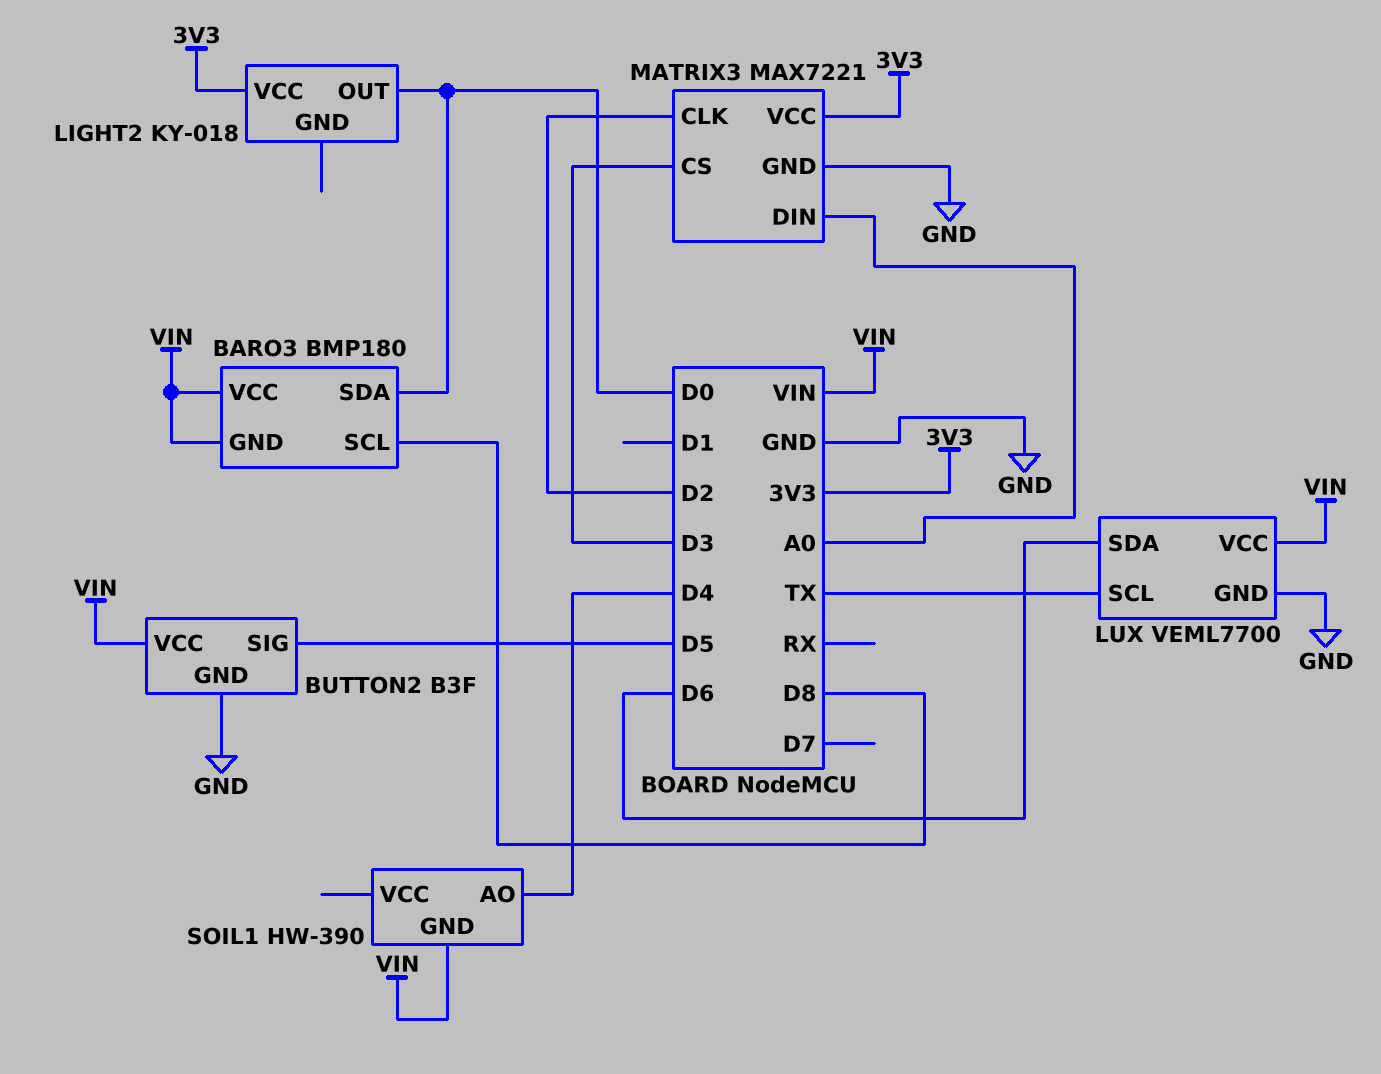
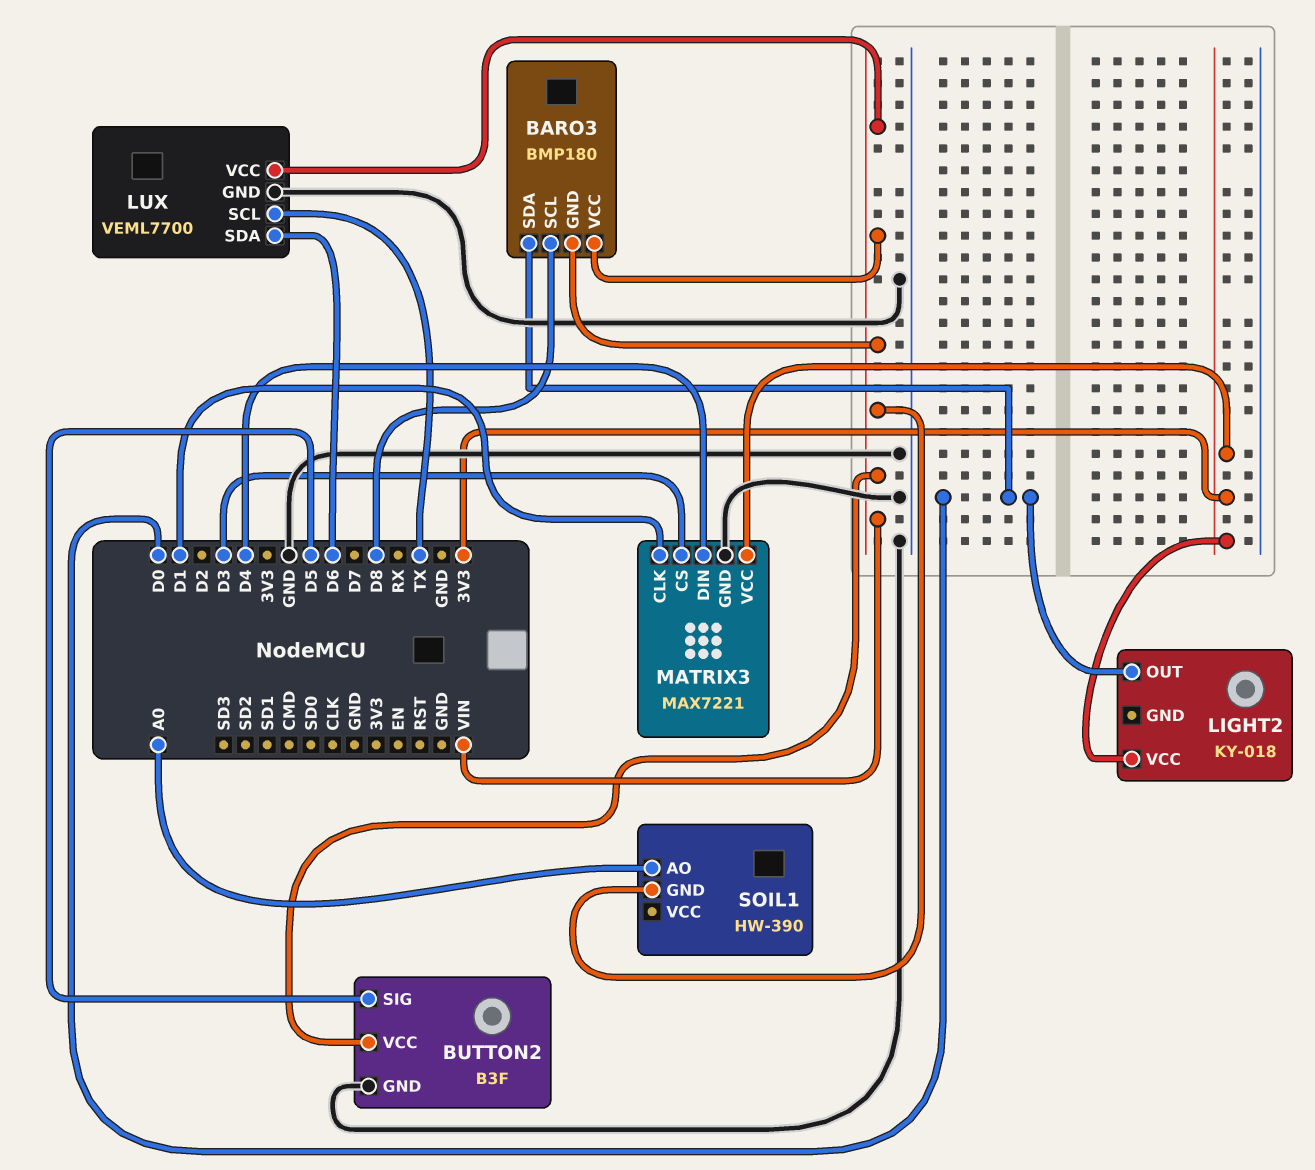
MATRIX3 pin CLK: D2 -> D1
MATRIX3 pin DIN: A0 -> D4
SOIL1 pin AO: D4 -> A0

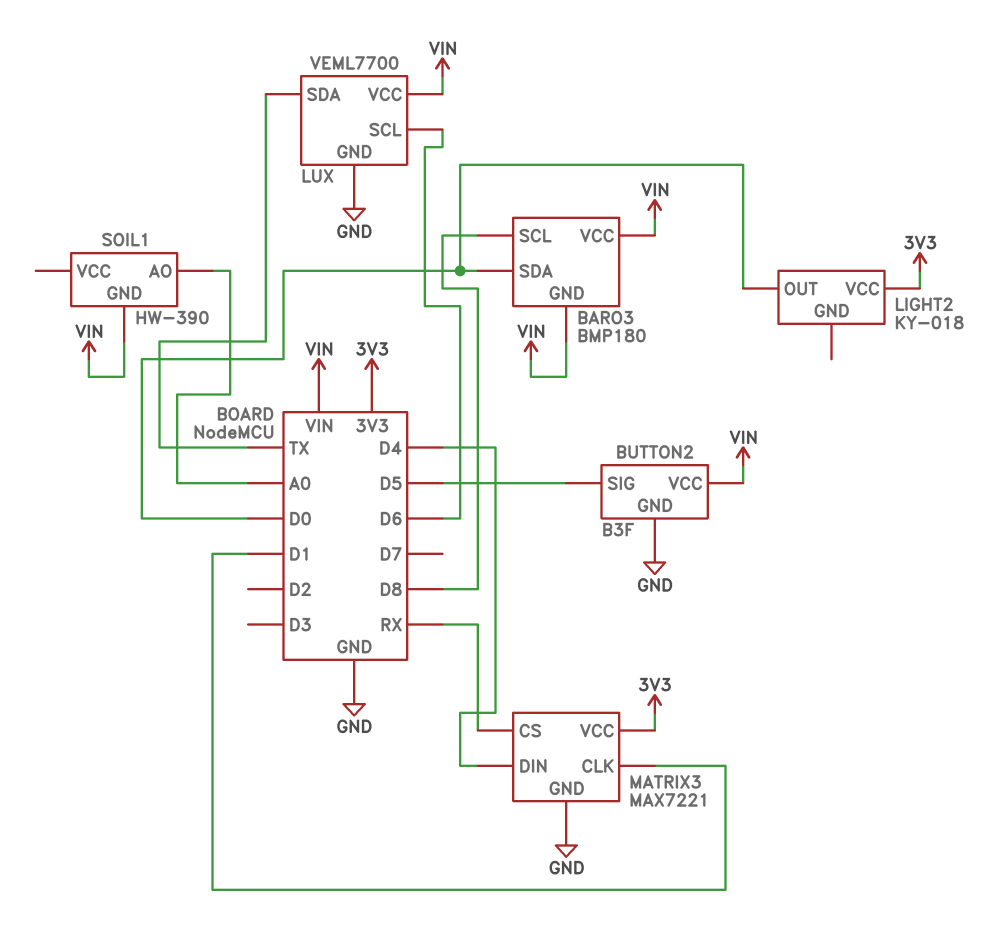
LUX pin SCL: TX -> D6
LUX pin SDA: D6 -> TX
MATRIX3 pin CS: D3 -> RX

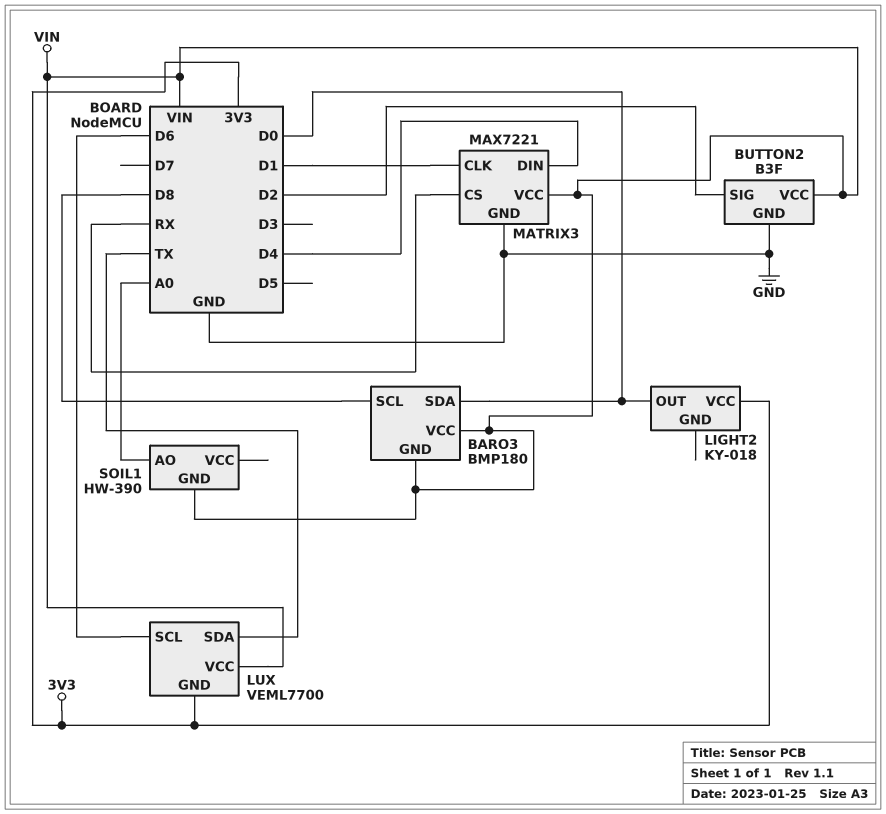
BUTTON2 pin SIG: D5 -> D2
LUX pin GND: GND -> 3V3
MATRIX3 pin VCC: 3V3 -> VIN

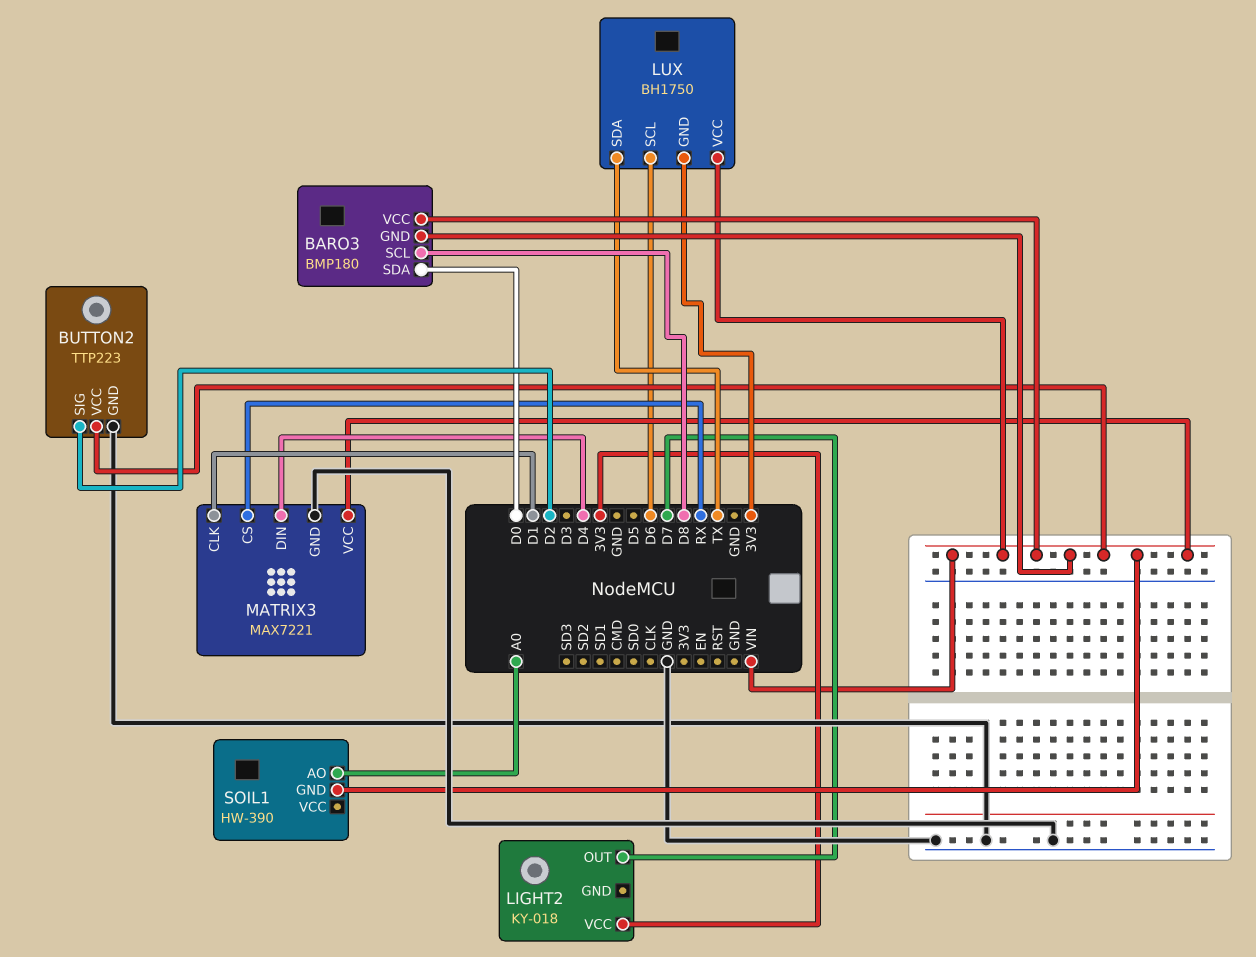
BUTTON2: B3F -> TTP223
LIGHT2 pin OUT: D0 -> D7
LUX: VEML7700 -> BH1750

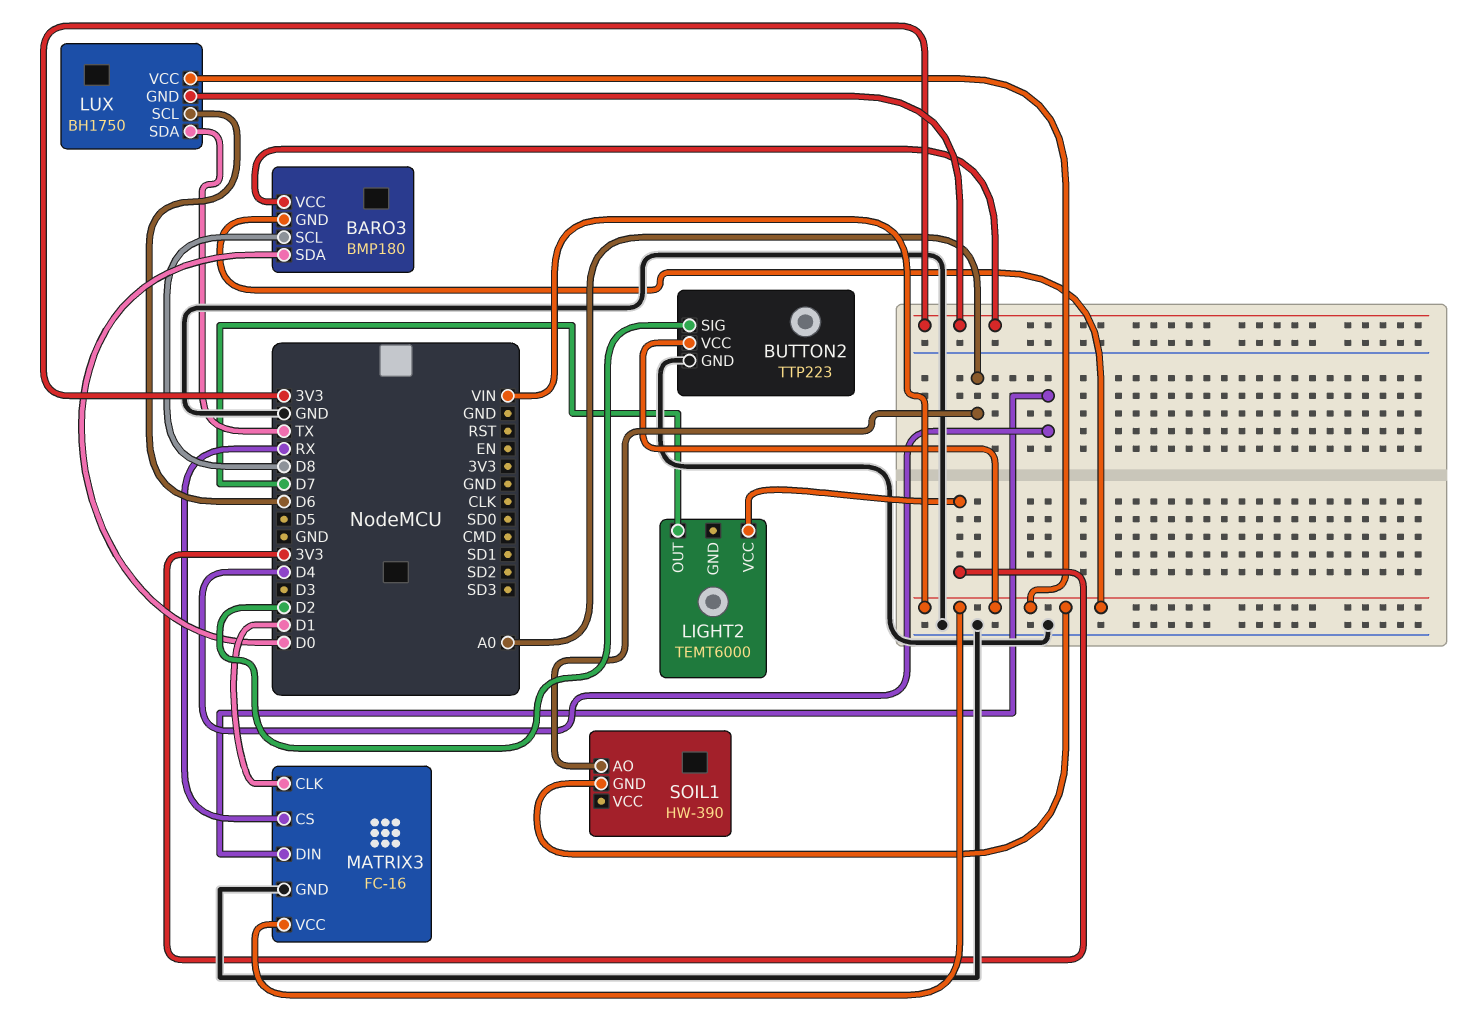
BARO3 pin VCC: VIN -> 3V3
LIGHT2: KY-018 -> TEMT6000
MATRIX3: MAX7221 -> FC-16

